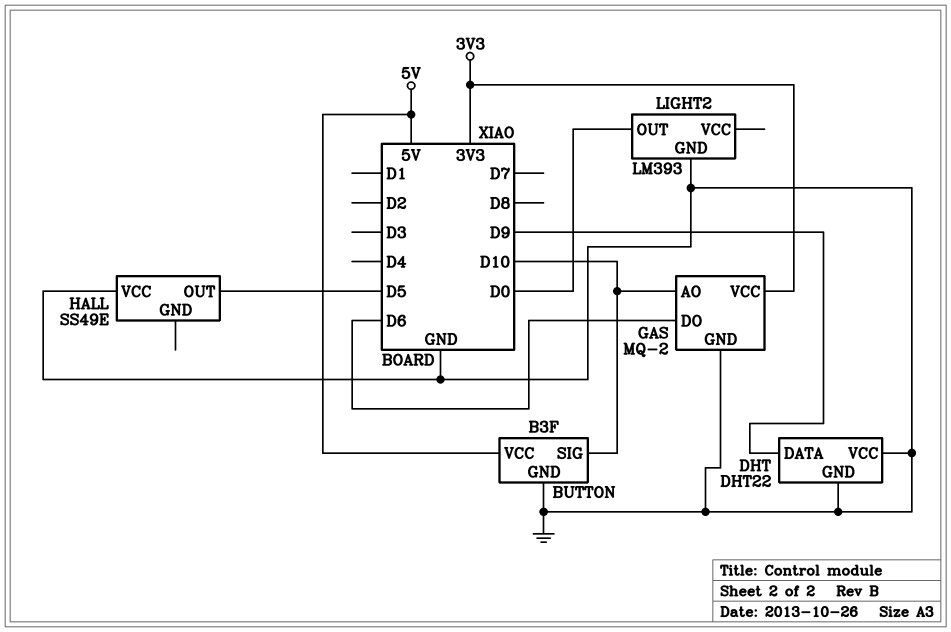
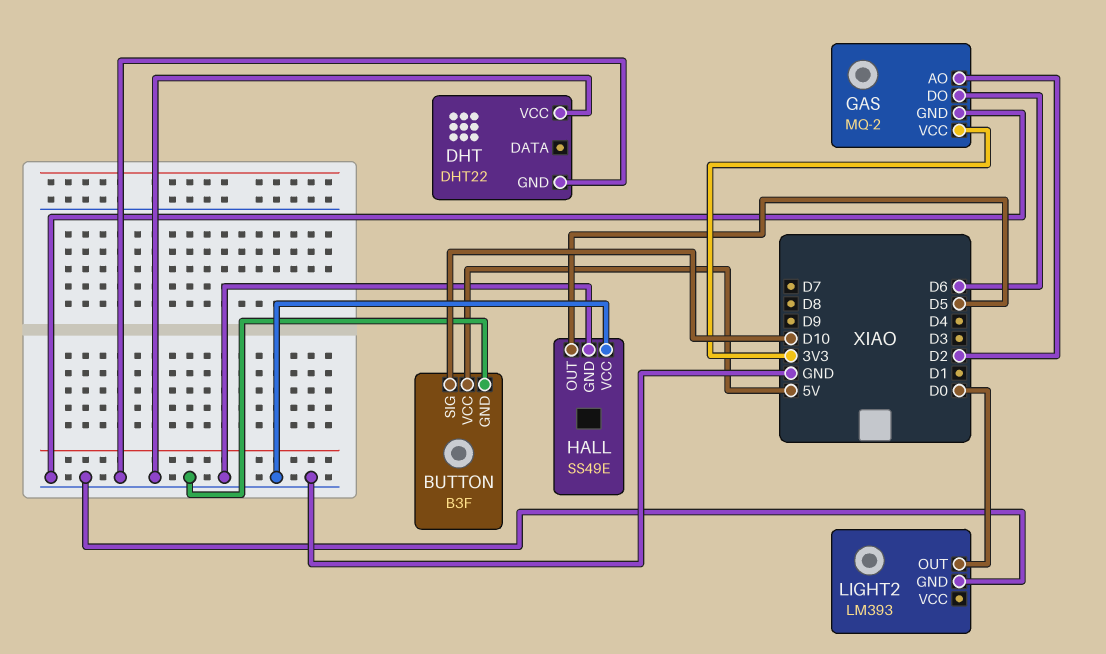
DHT pin DATA: D9 -> none
GAS pin AO: D10 -> D2
HALL pin GND: none -> GND

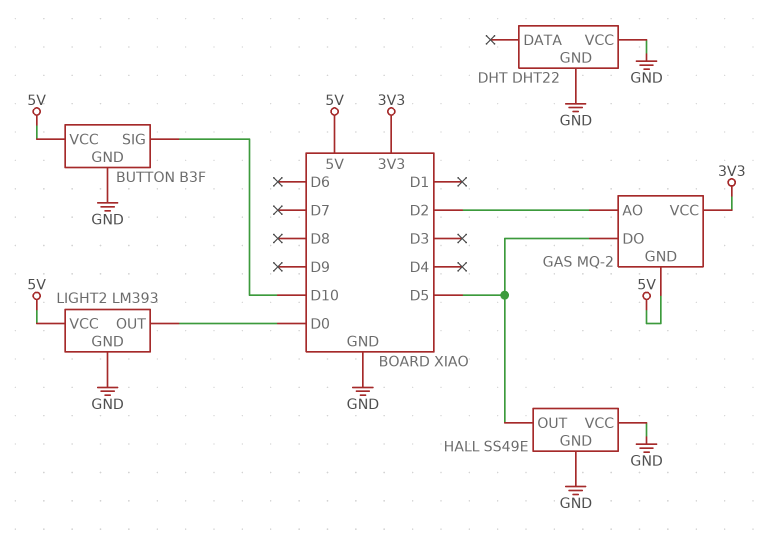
GAS pin DO: D6 -> D5
GAS pin GND: GND -> 5V
LIGHT2 pin VCC: none -> 5V

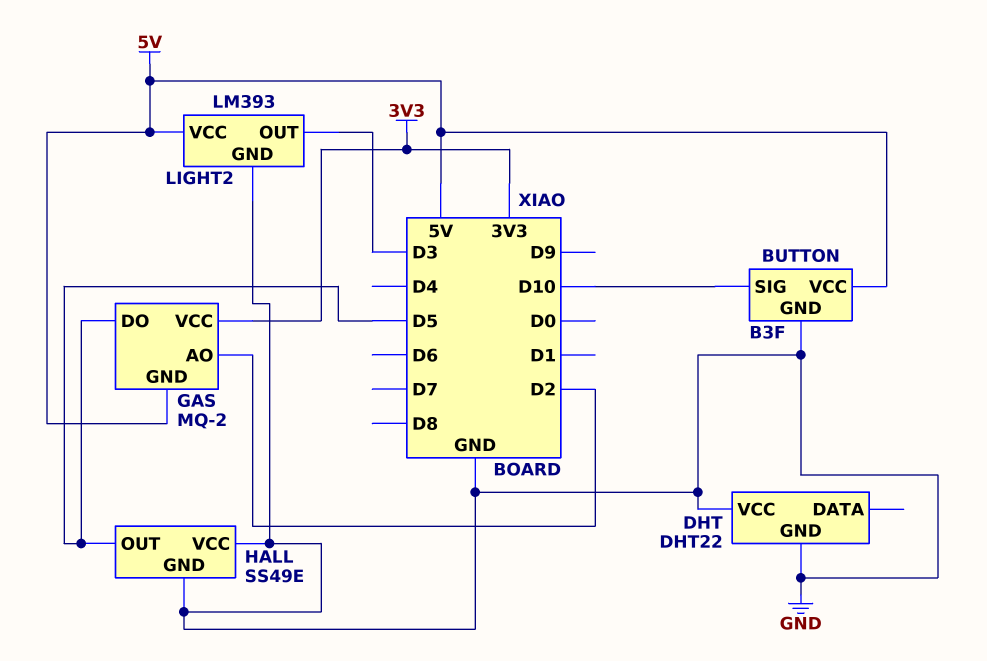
LIGHT2 pin OUT: D0 -> D3

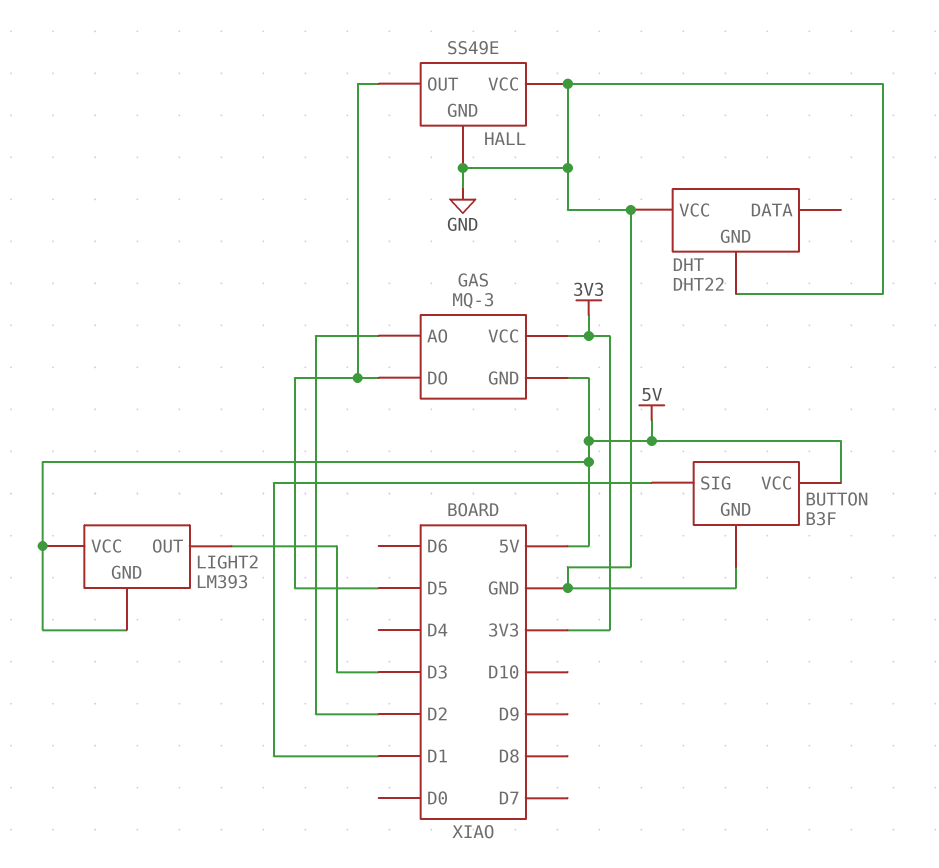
BUTTON pin SIG: D10 -> D1
GAS: MQ-2 -> MQ-3
LIGHT2 pin GND: GND -> 5V

